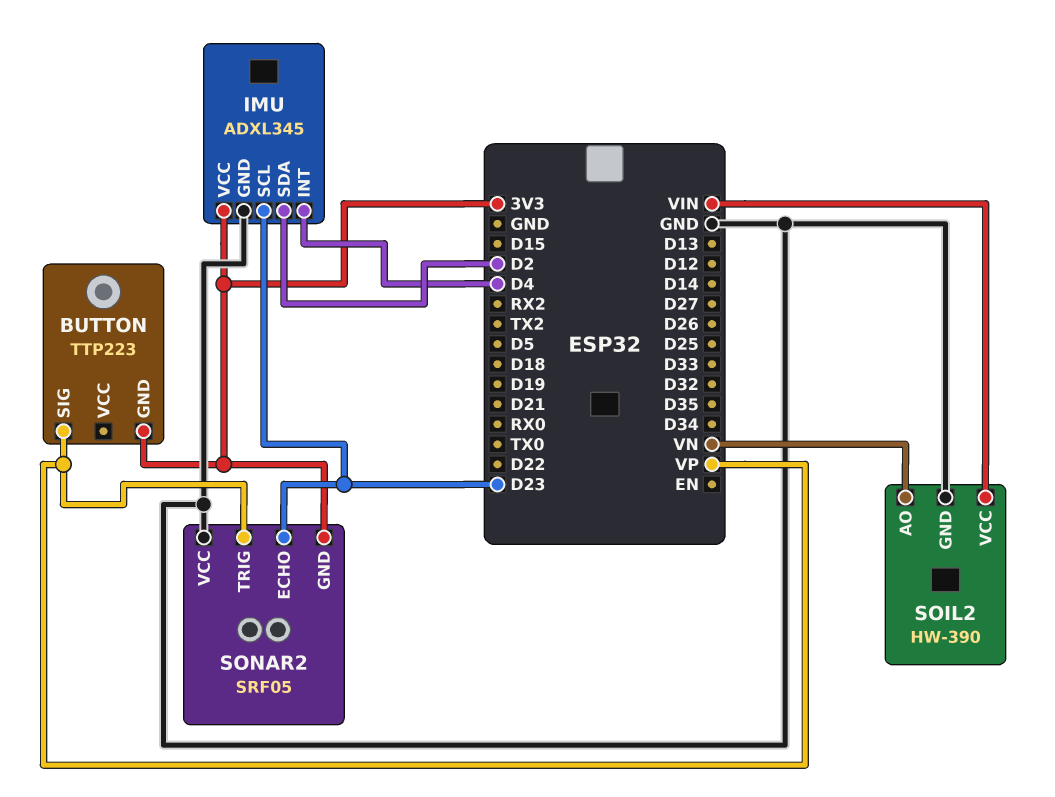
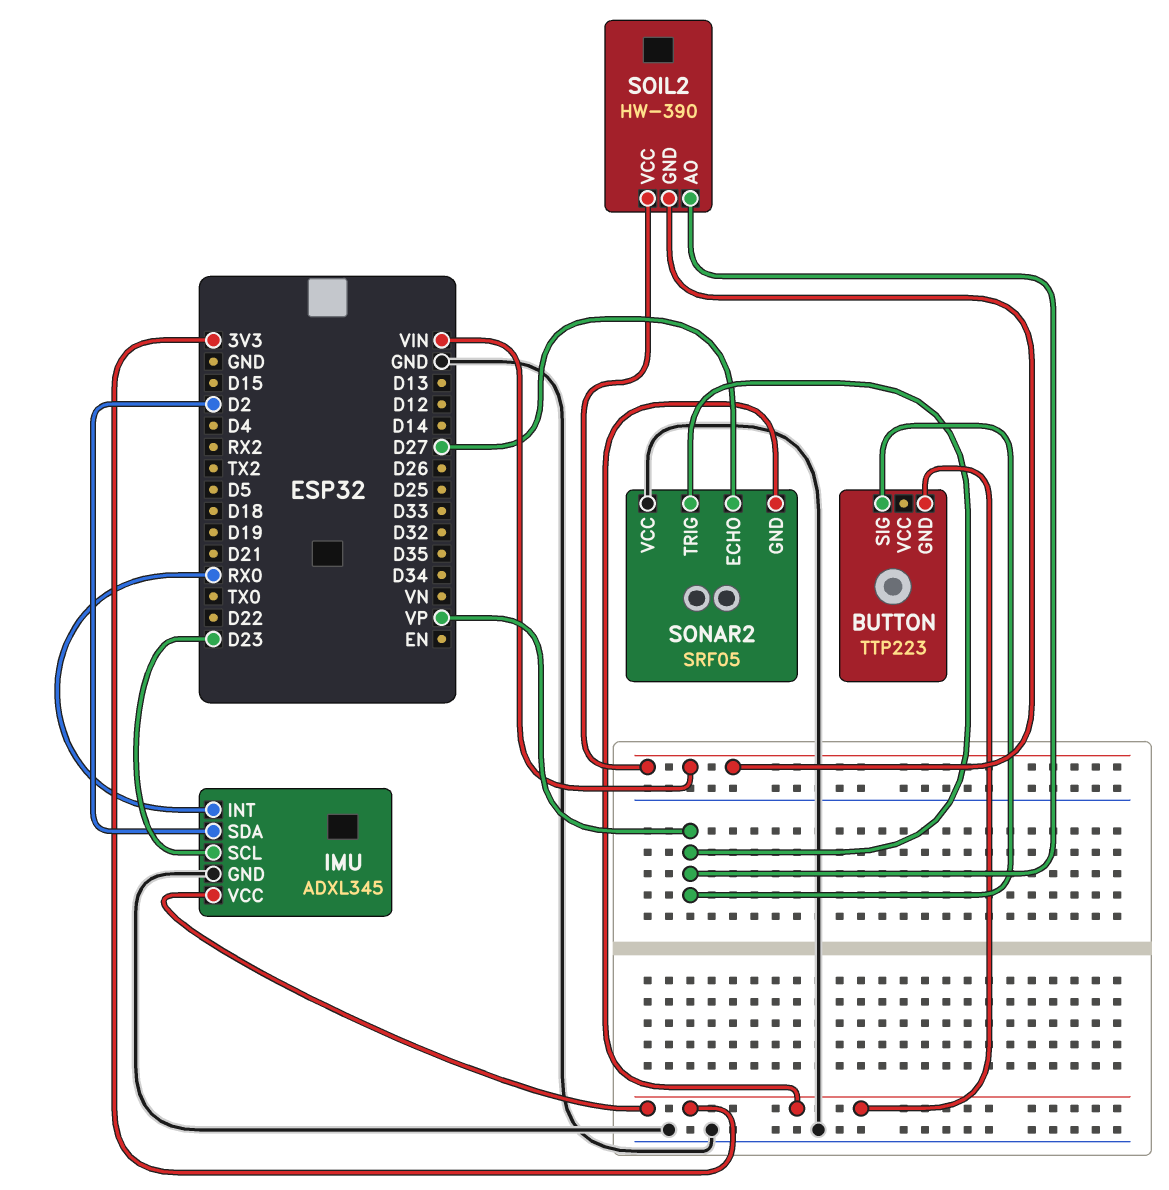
IMU pin INT: D4 -> RX0
SOIL2 pin AO: VN -> VP
SOIL2 pin GND: GND -> VIN
SONAR2 pin ECHO: D23 -> D27

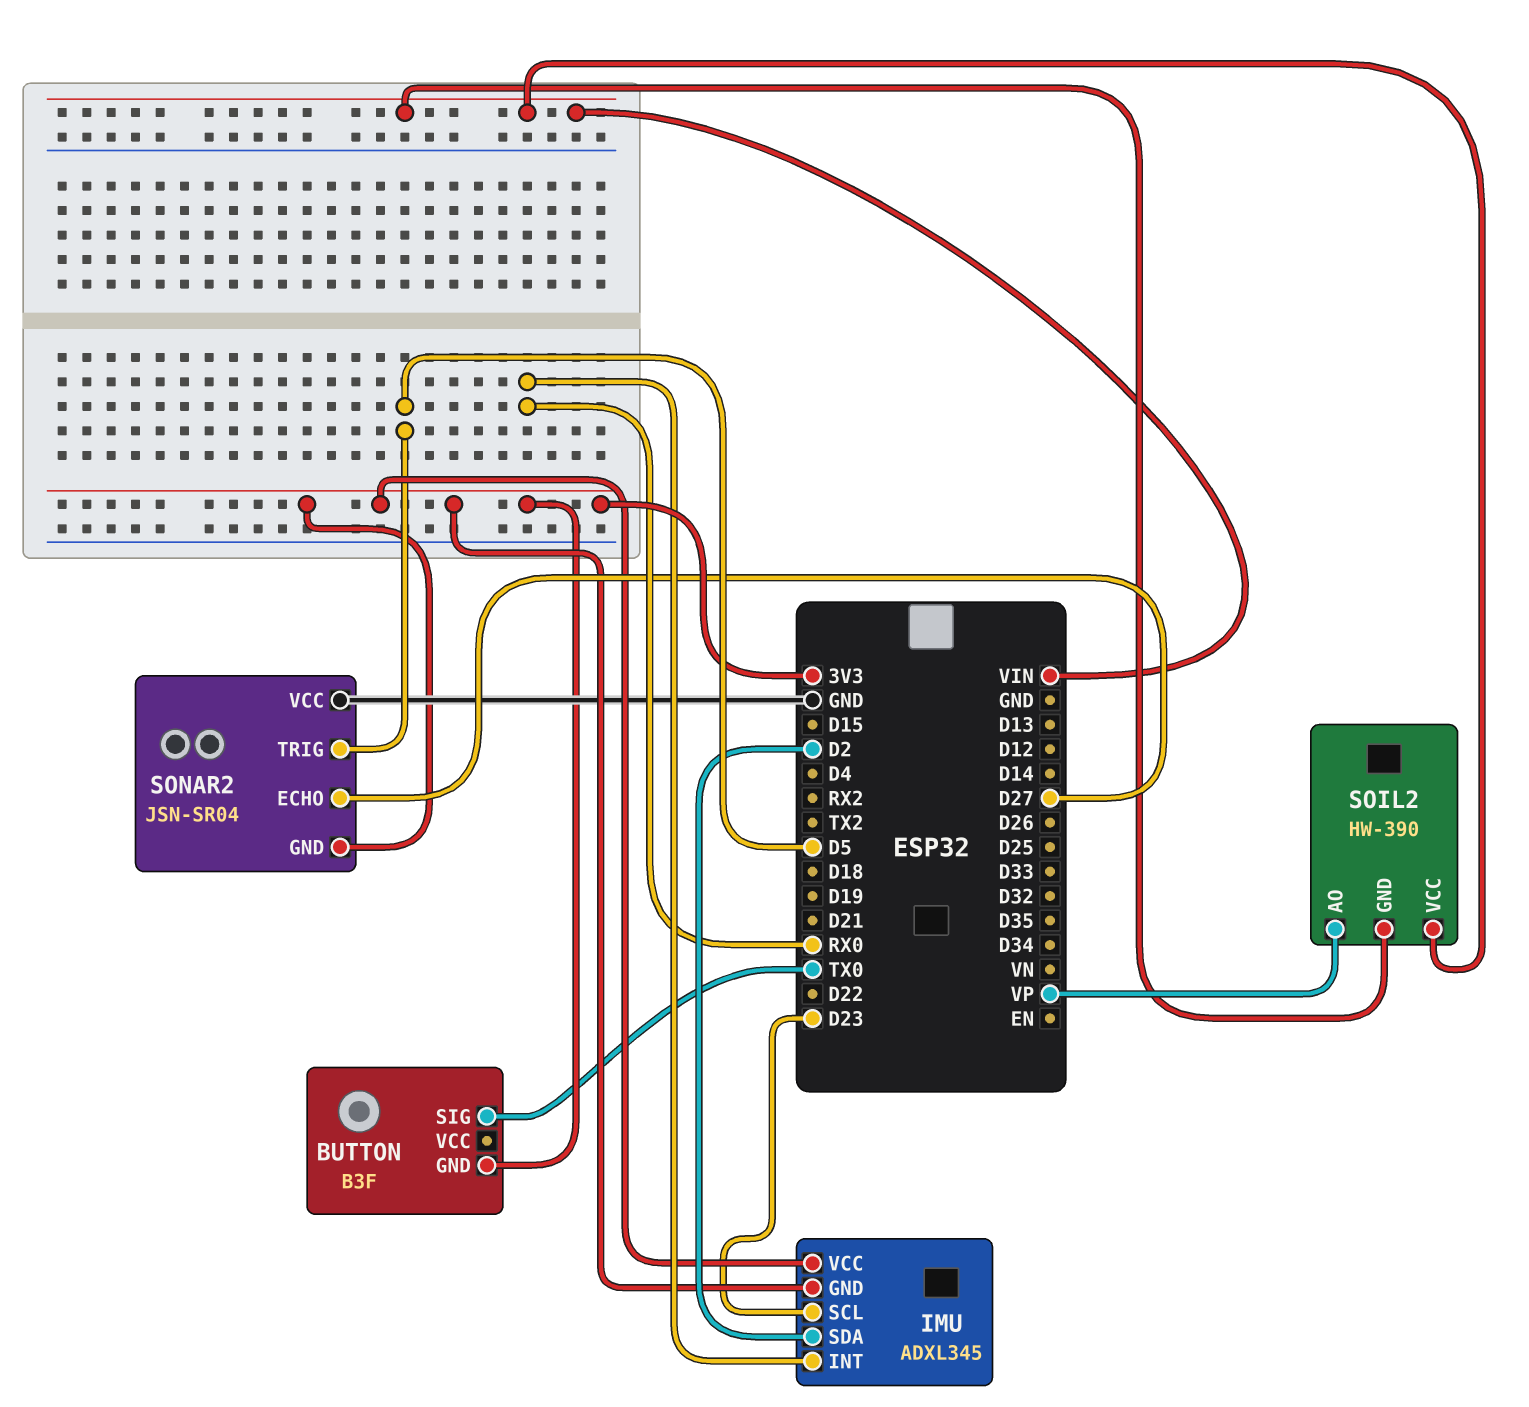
BUTTON: TTP223 -> B3F
BUTTON pin SIG: VP -> TX0
IMU pin GND: GND -> 3V3
SONAR2: SRF05 -> JSN-SR04
SONAR2 pin TRIG: VP -> D5

